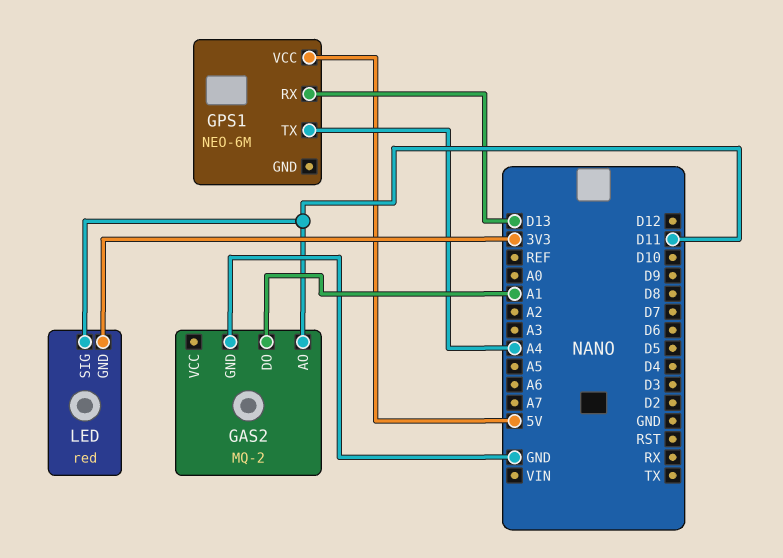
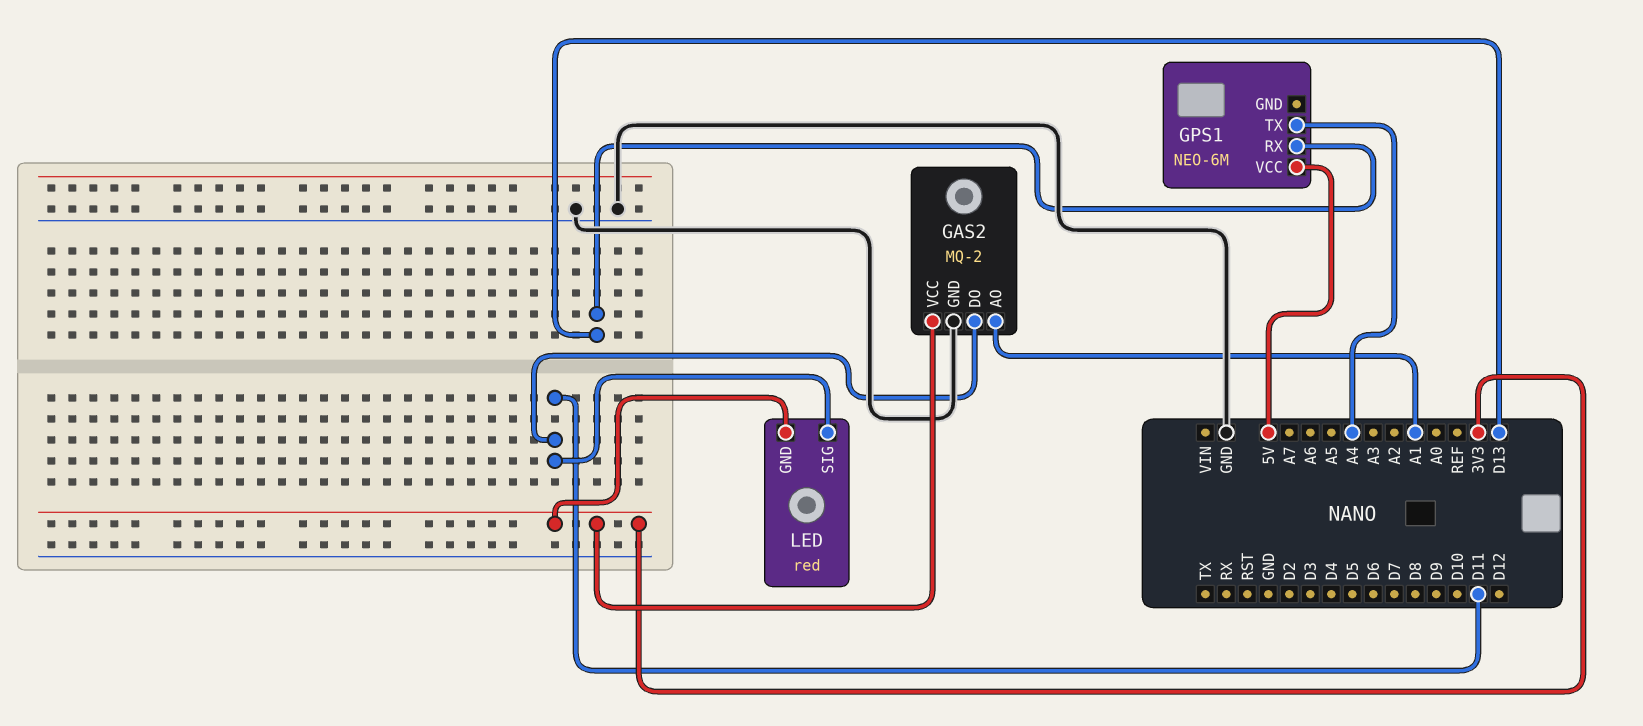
GAS2 pin AO: D11 -> A1
GAS2 pin DO: A1 -> D11
GAS2 pin VCC: none -> 3V3

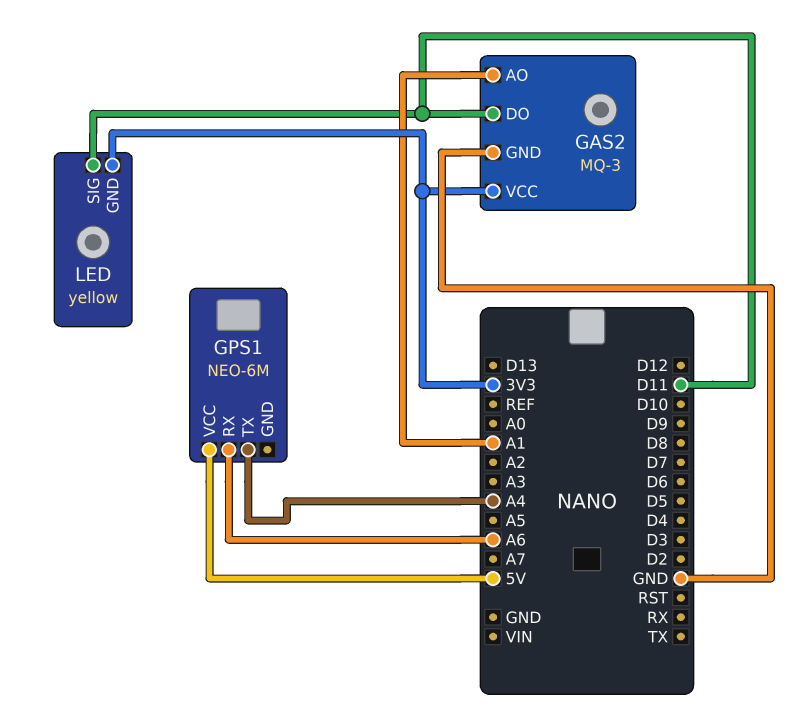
GAS2: MQ-2 -> MQ-3
GPS1 pin RX: D13 -> A6
LED: red -> yellow

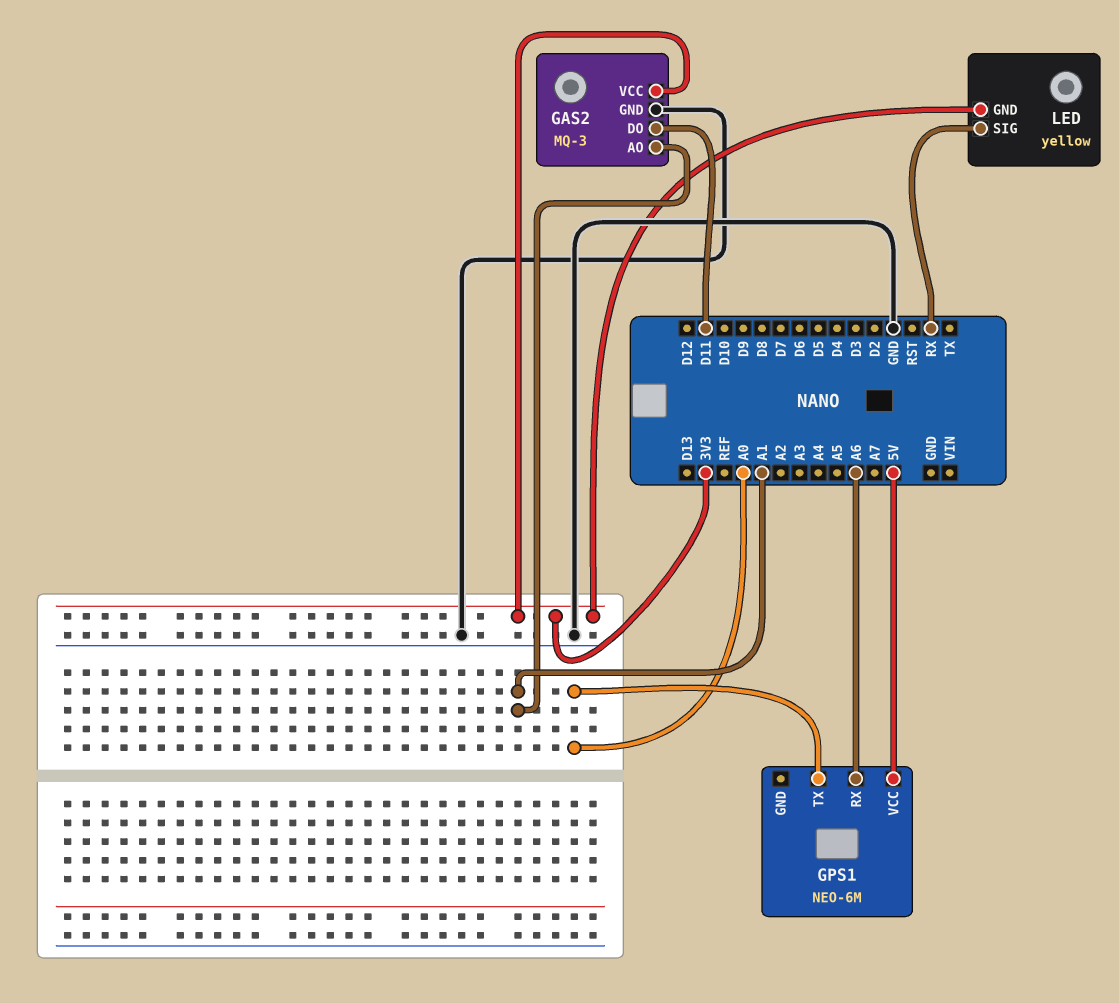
GPS1 pin TX: A4 -> A0
LED pin SIG: D11 -> RX

